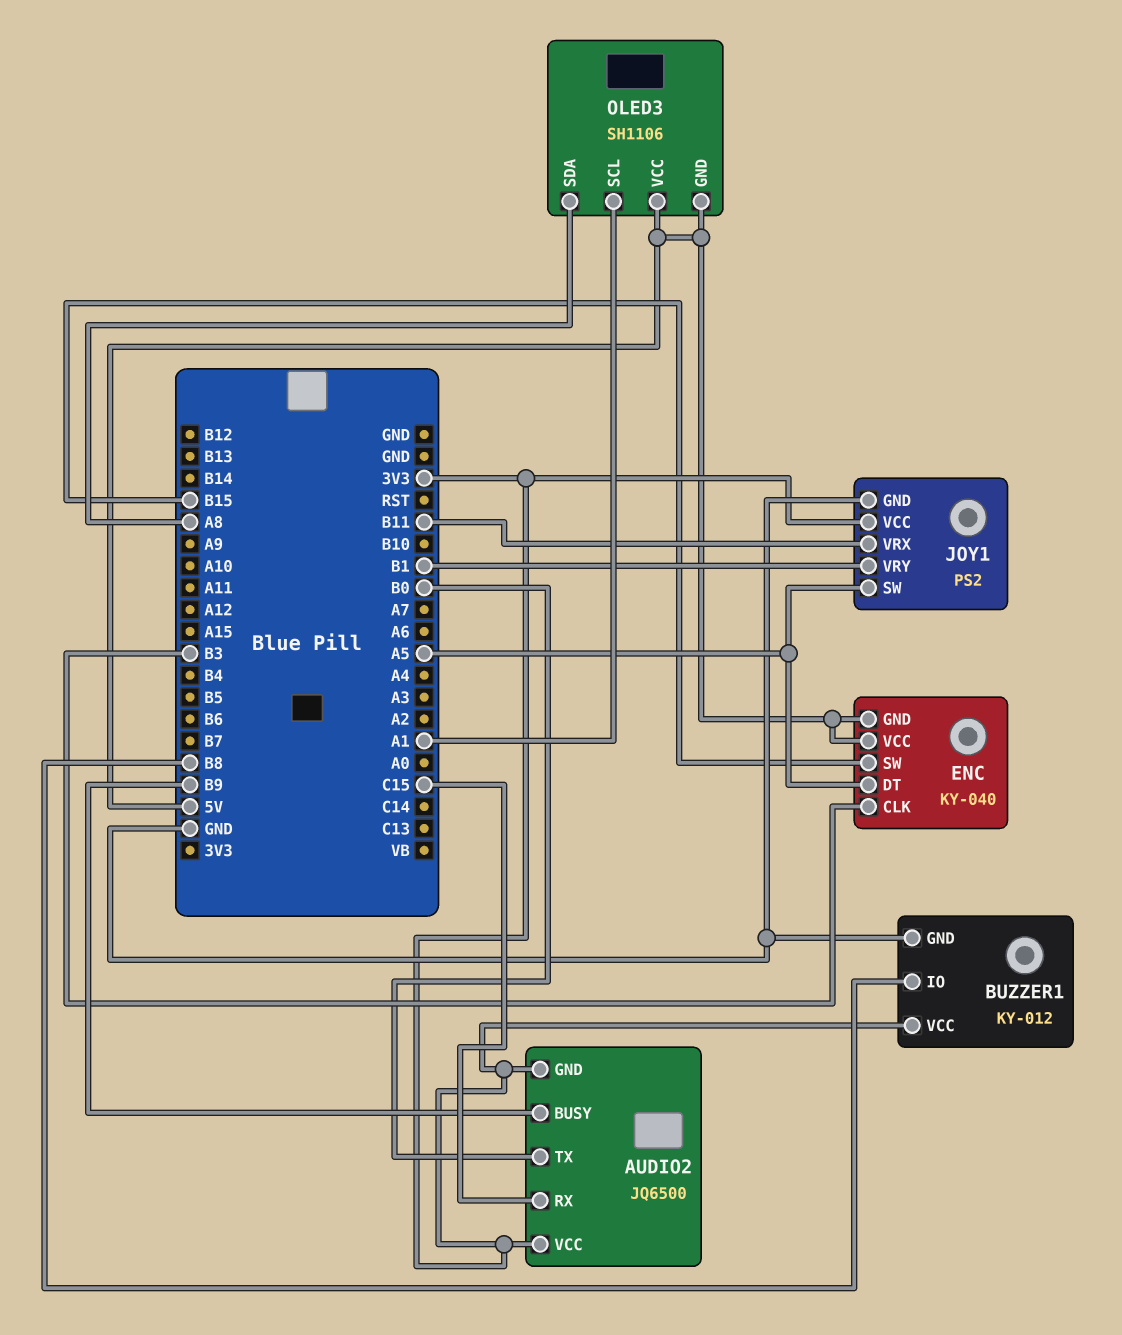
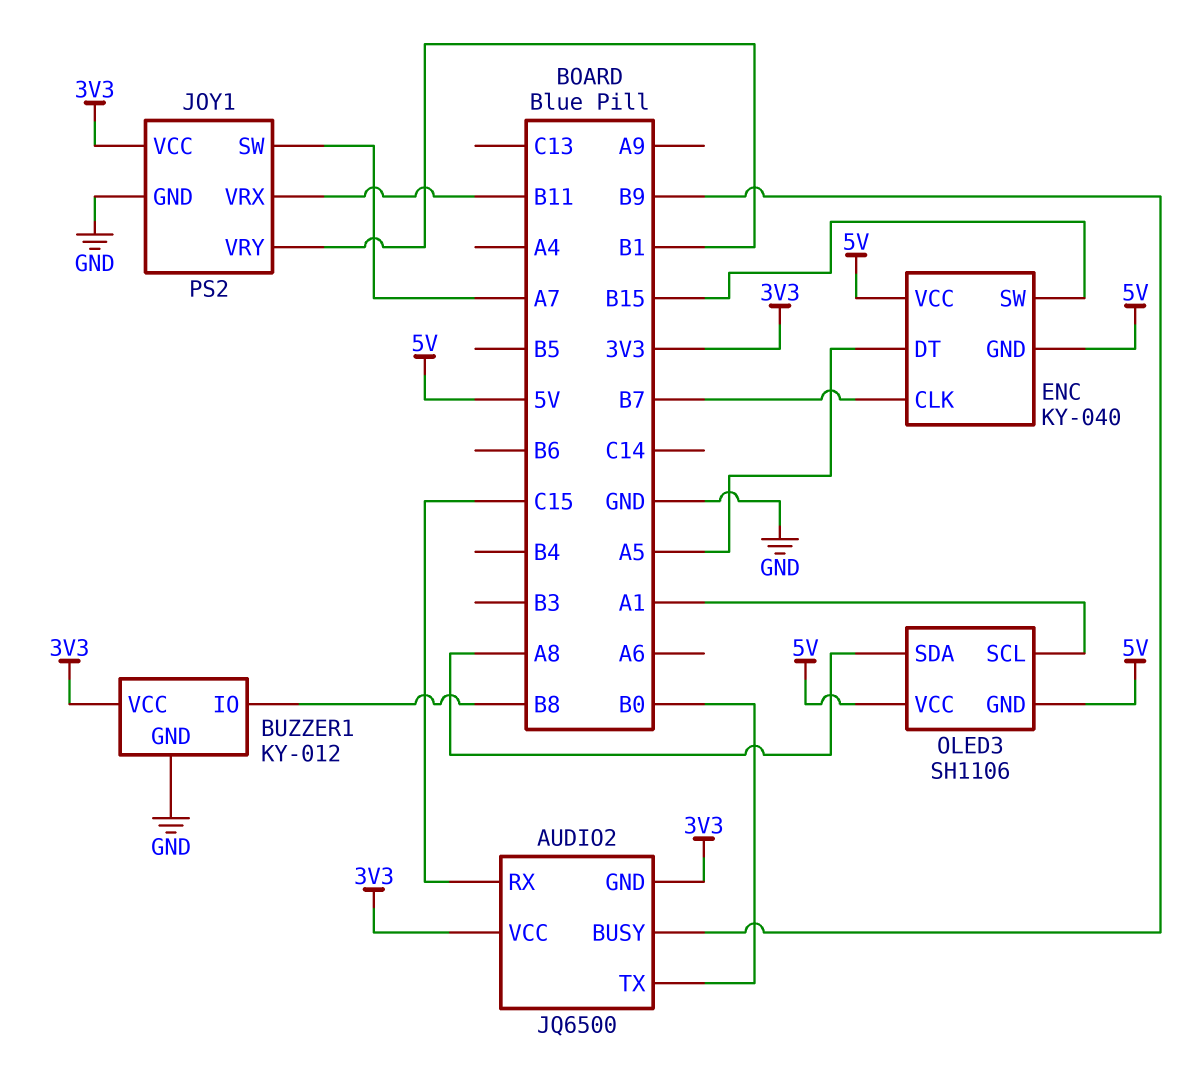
ENC pin CLK: B3 -> B7
JOY1 pin SW: A5 -> A7

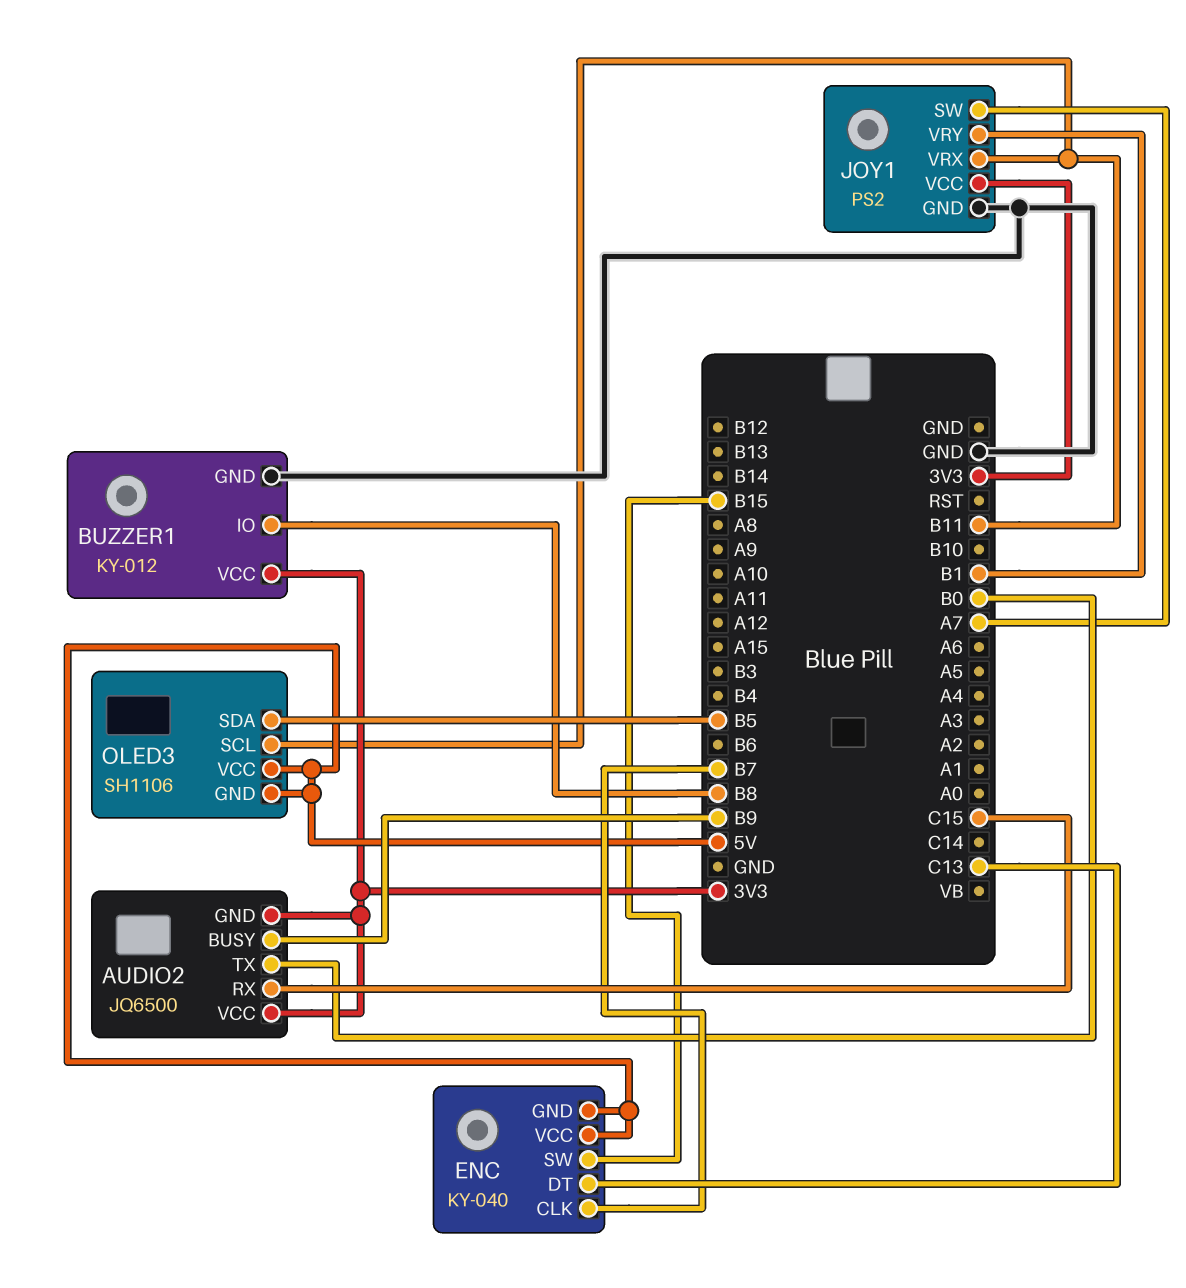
ENC pin DT: A5 -> C13
OLED3 pin SCL: A1 -> B11
OLED3 pin SDA: A8 -> B5

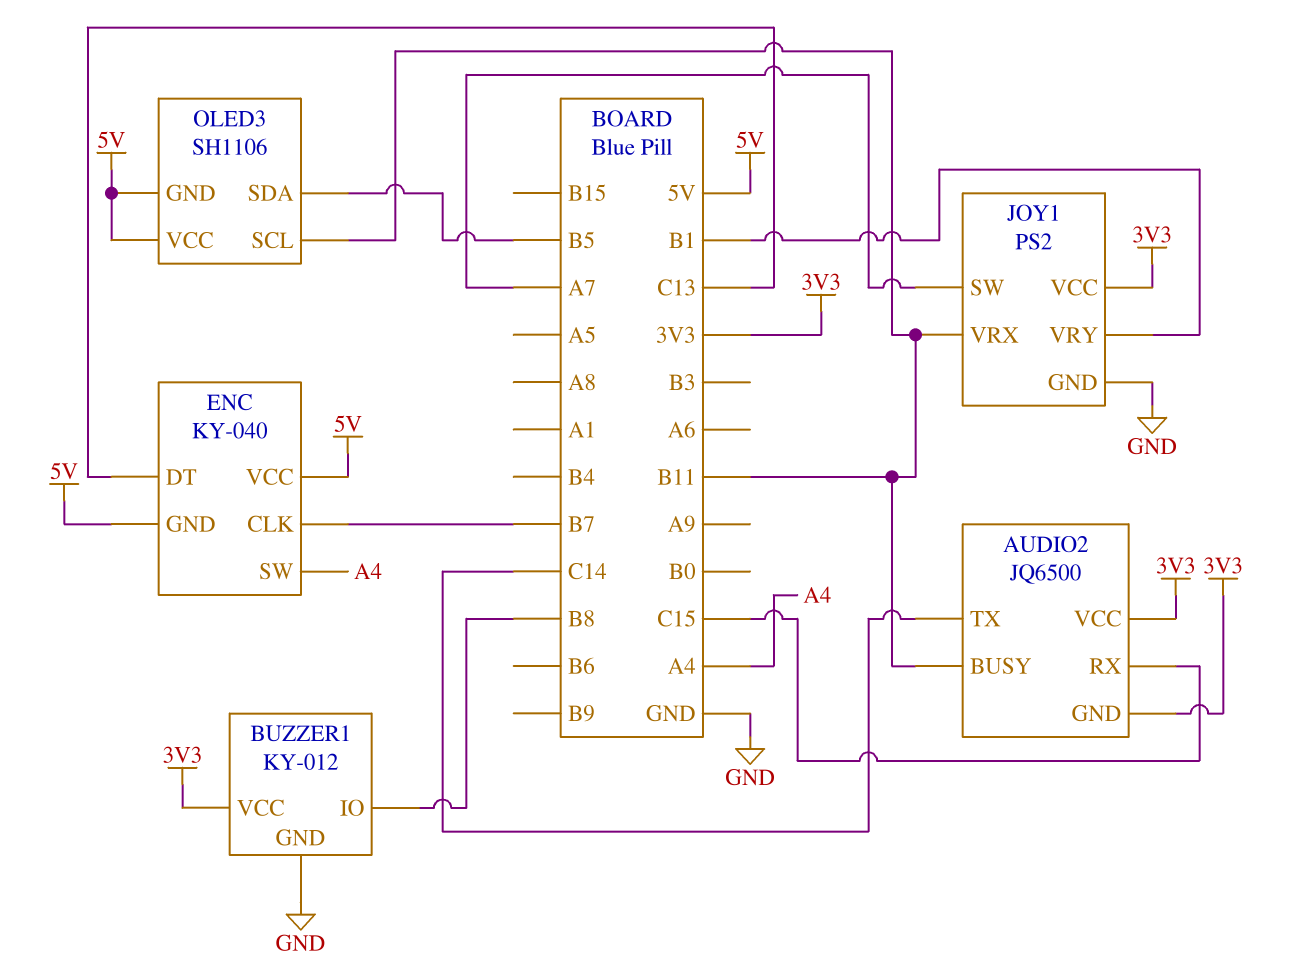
AUDIO2 pin BUSY: B9 -> B11
AUDIO2 pin TX: B0 -> C14
ENC pin SW: B15 -> A4

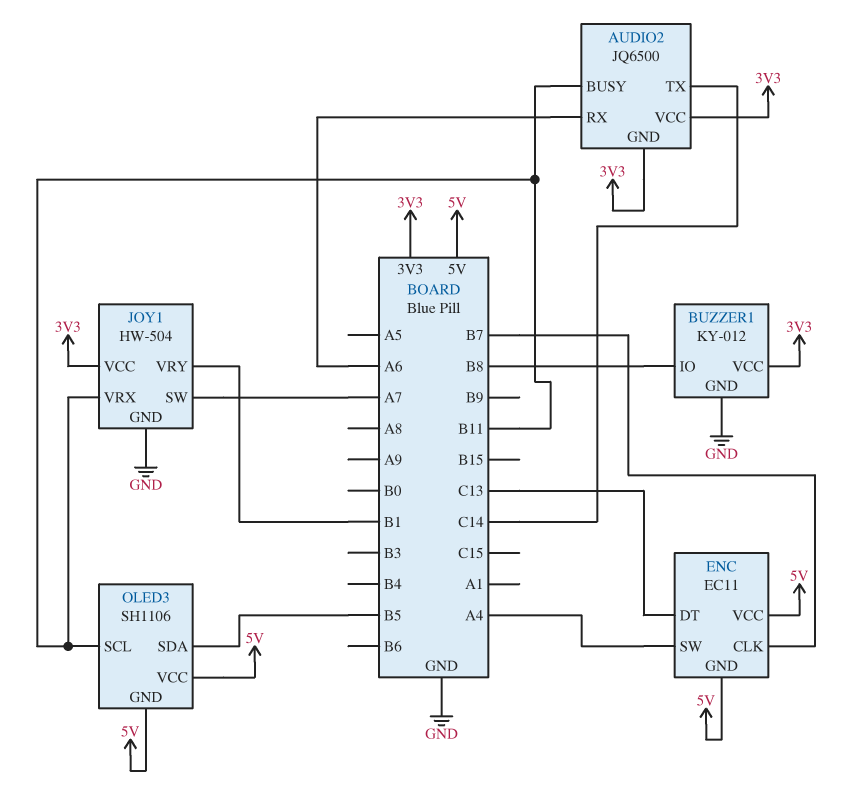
AUDIO2 pin RX: C15 -> A6
ENC: KY-040 -> EC11
JOY1: PS2 -> HW-504

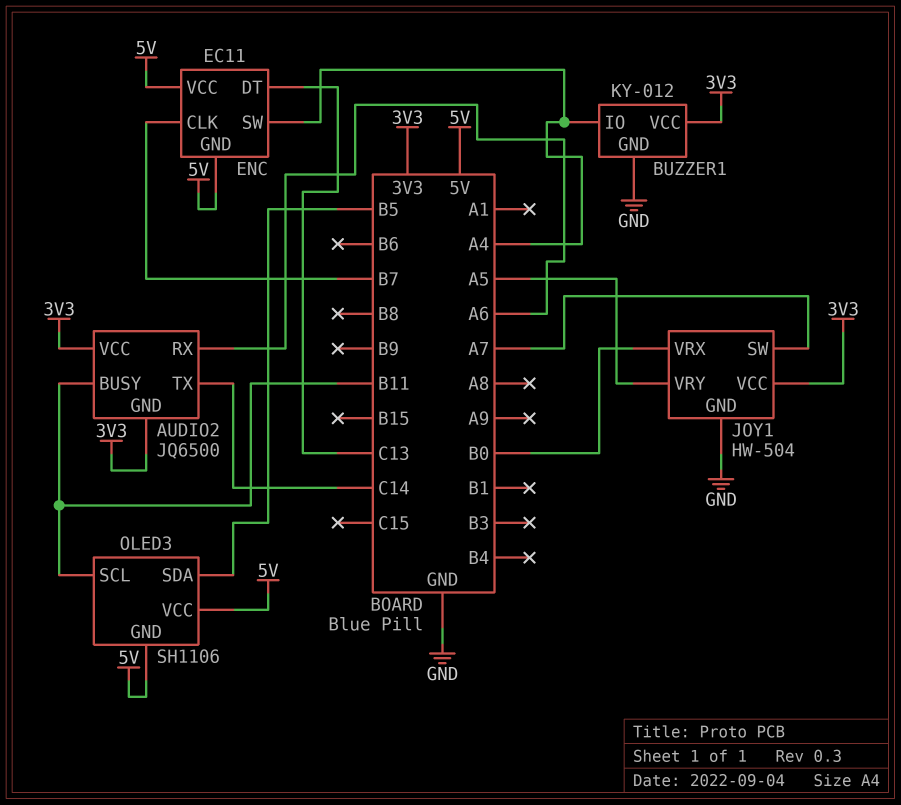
BUZZER1 pin IO: B8 -> A4
JOY1 pin VRX: B11 -> B0
JOY1 pin VRY: B1 -> A5

